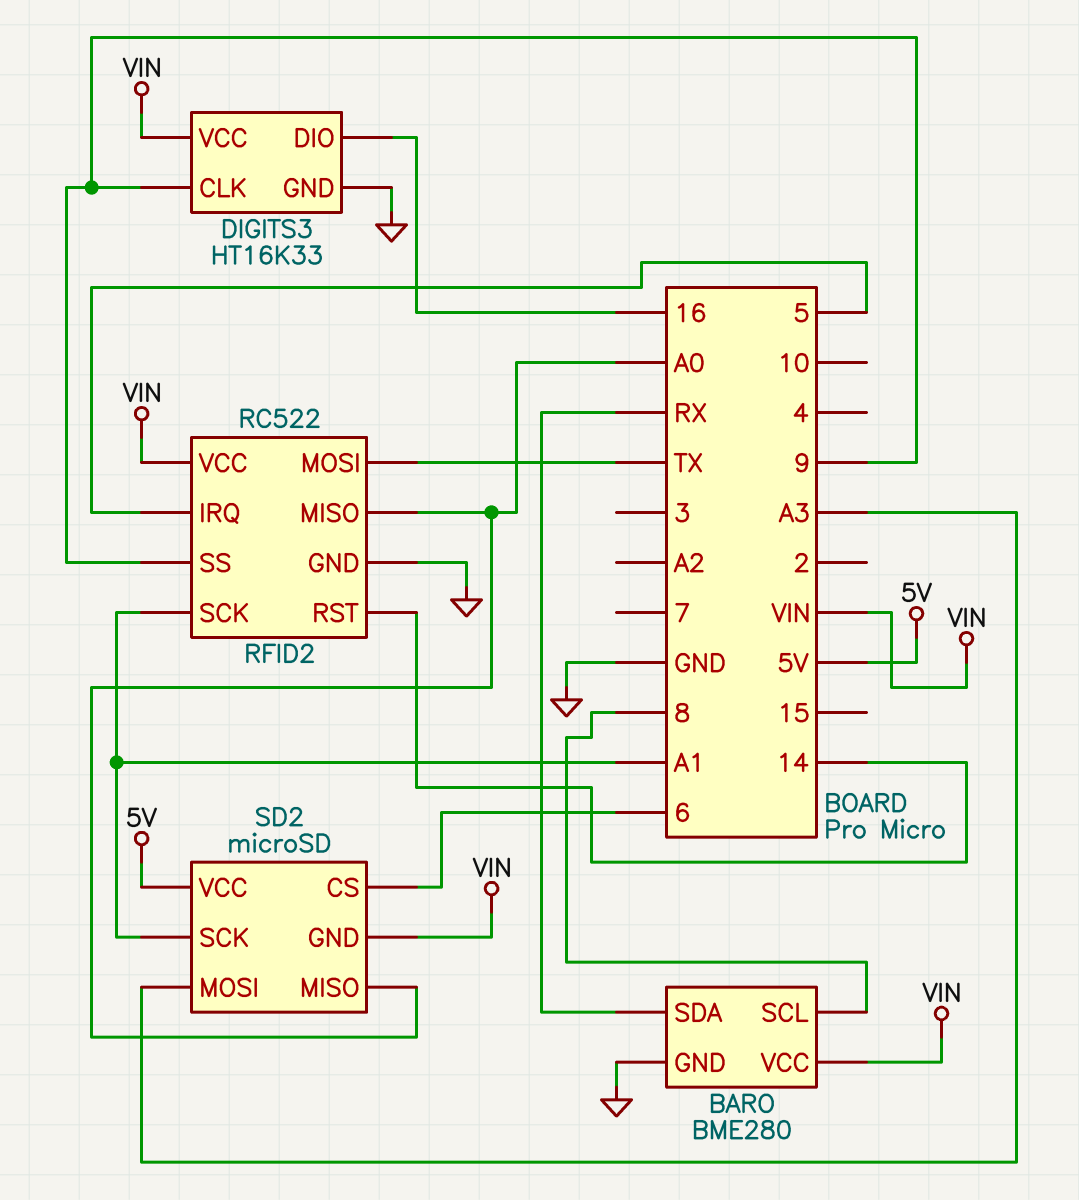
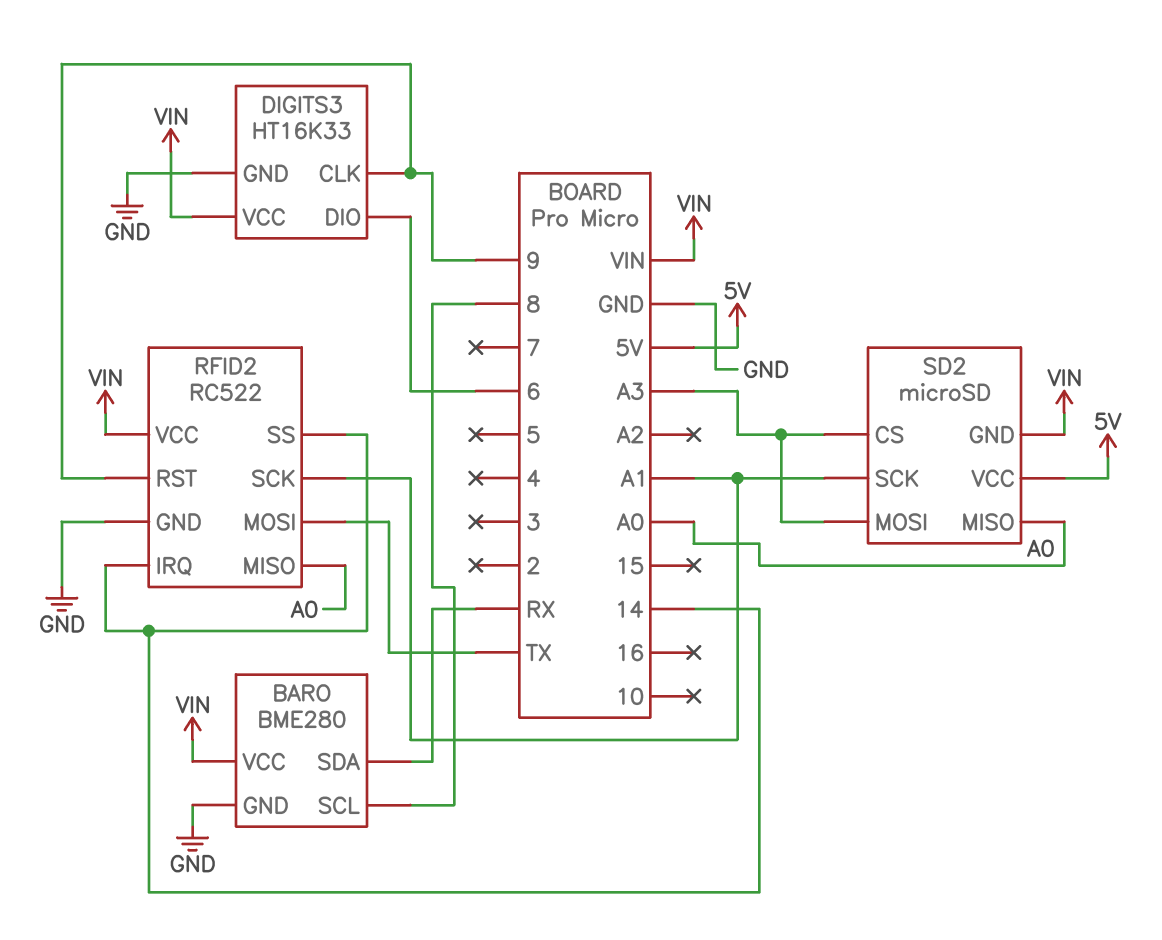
DIGITS3 pin DIO: 16 -> 6
RFID2 pin IRQ: 5 -> 14
RFID2 pin RST: 14 -> 9
RFID2 pin SS: 9 -> 14
SD2 pin CS: 6 -> A3

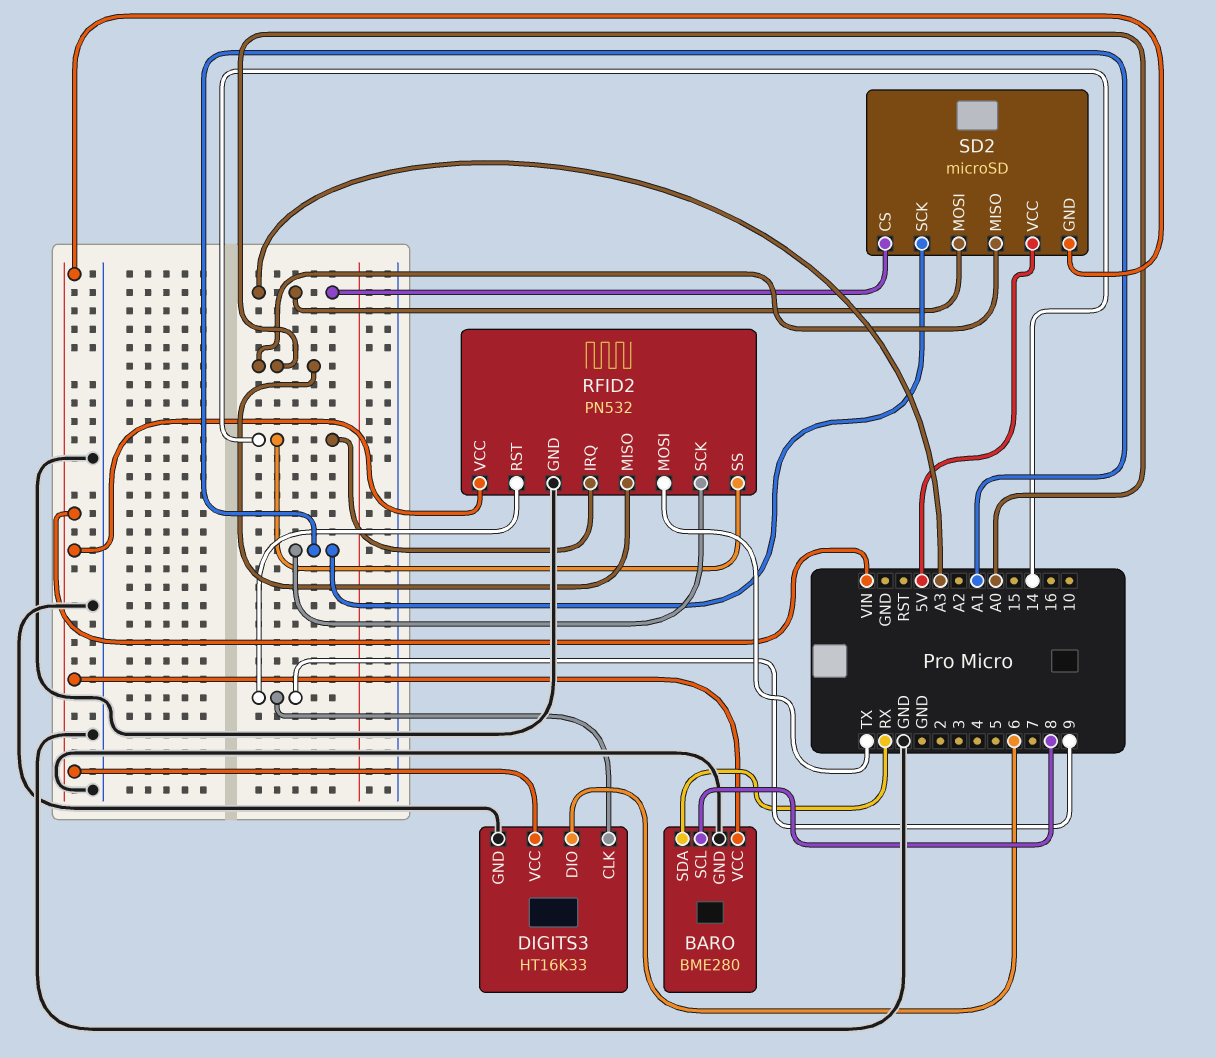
RFID2: RC522 -> PN532

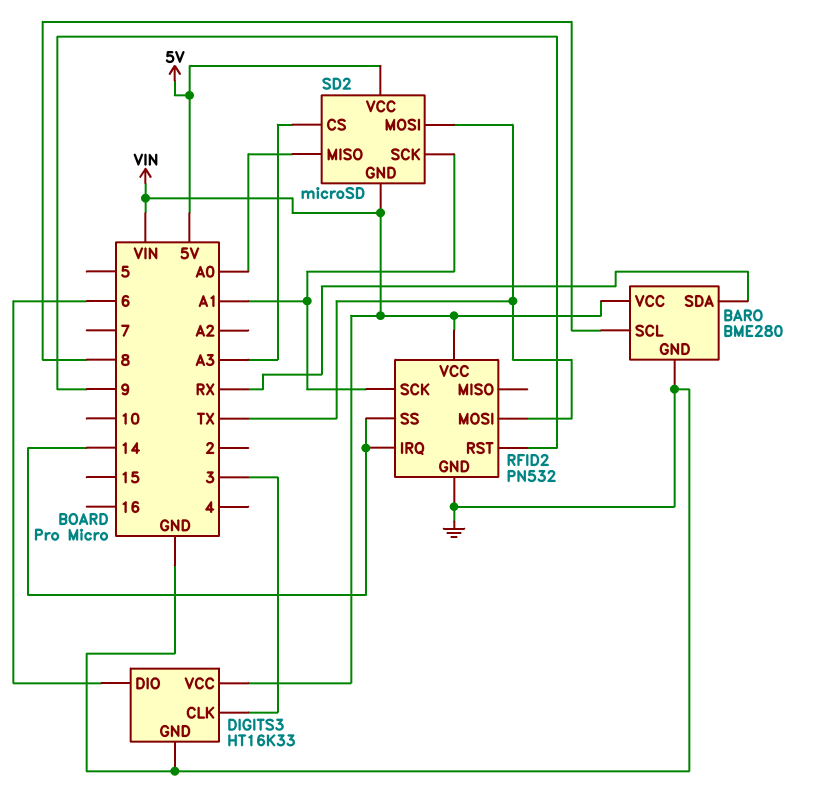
DIGITS3 pin CLK: 9 -> 3
RFID2 pin MISO: A0 -> none
SD2 pin MOSI: A3 -> TX

